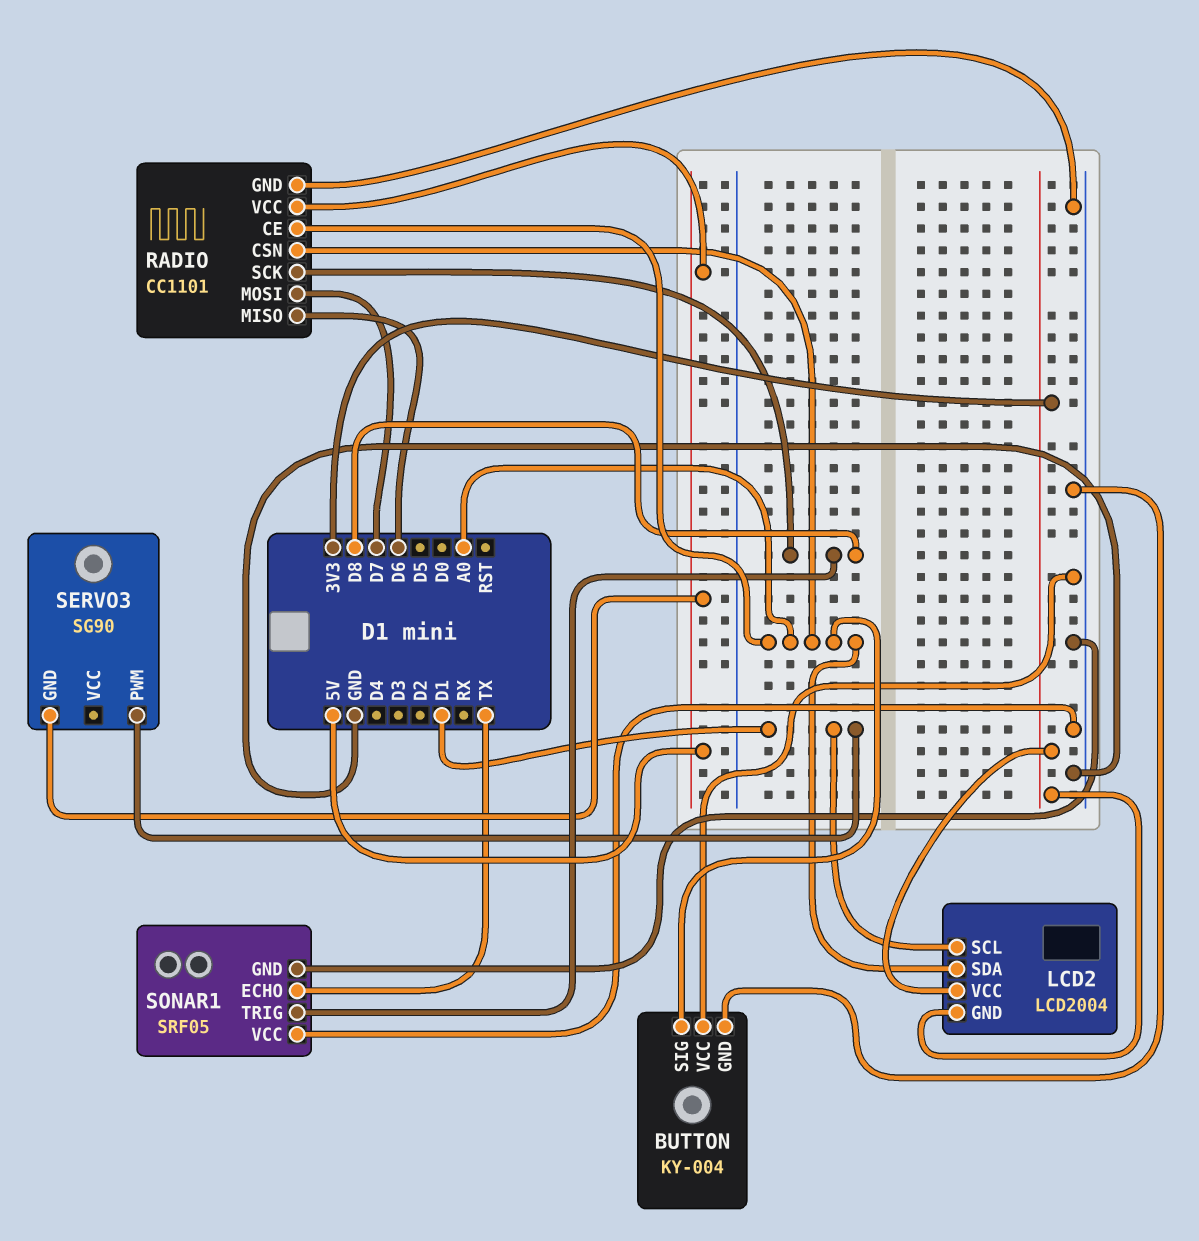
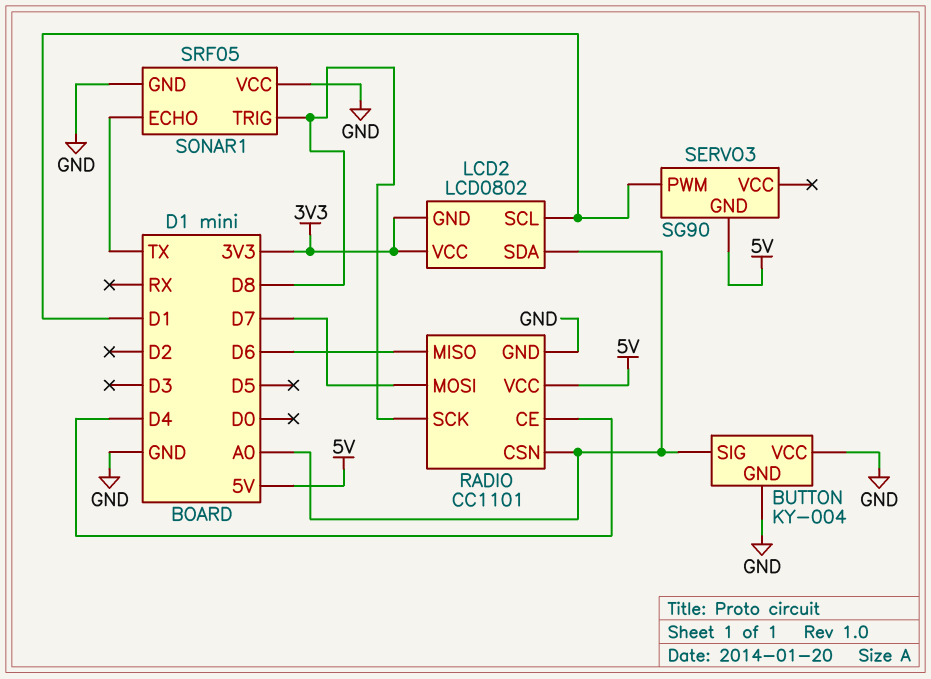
LCD2: LCD2004 -> LCD0802
RADIO pin CE: A0 -> D4

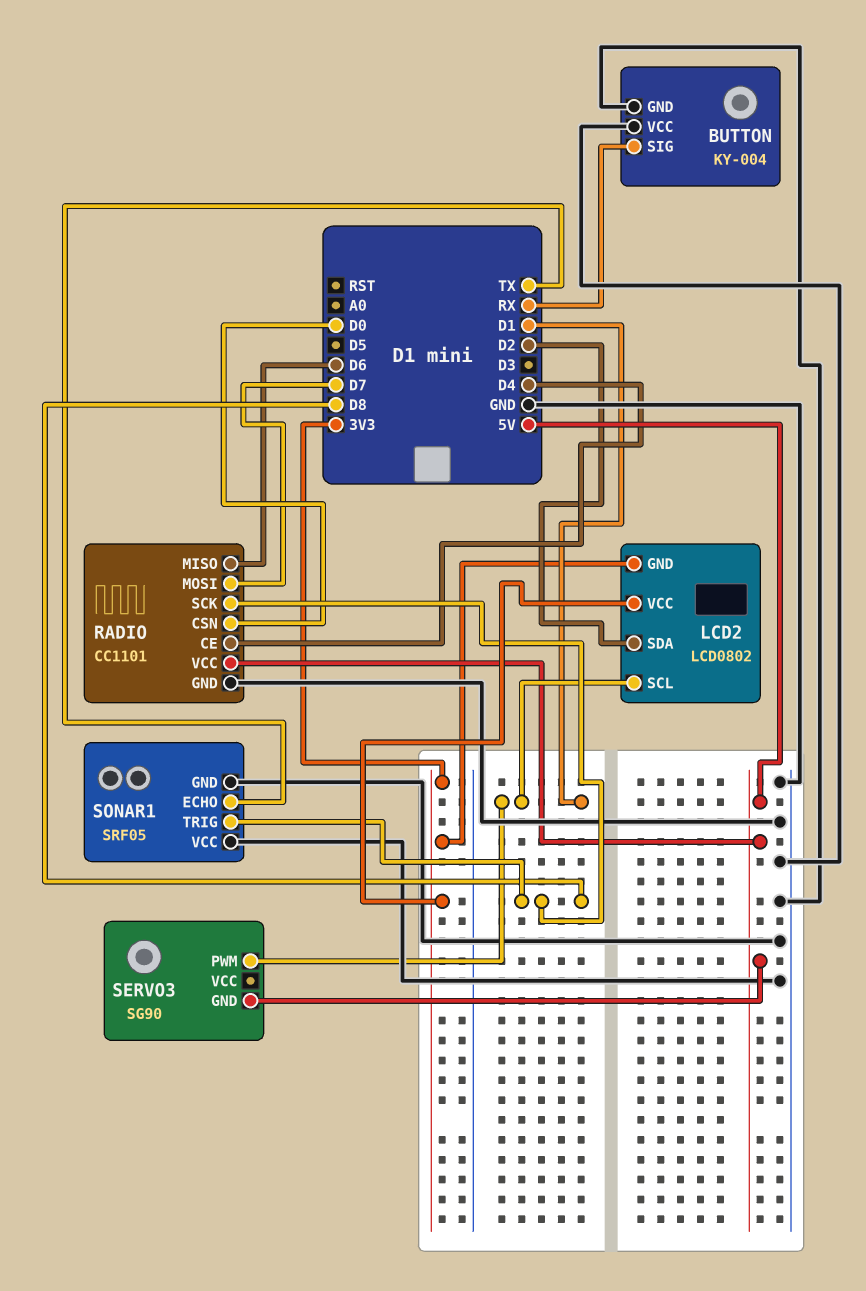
BUTTON pin SIG: A0 -> RX
LCD2 pin SDA: A0 -> D2
RADIO pin CSN: A0 -> D0

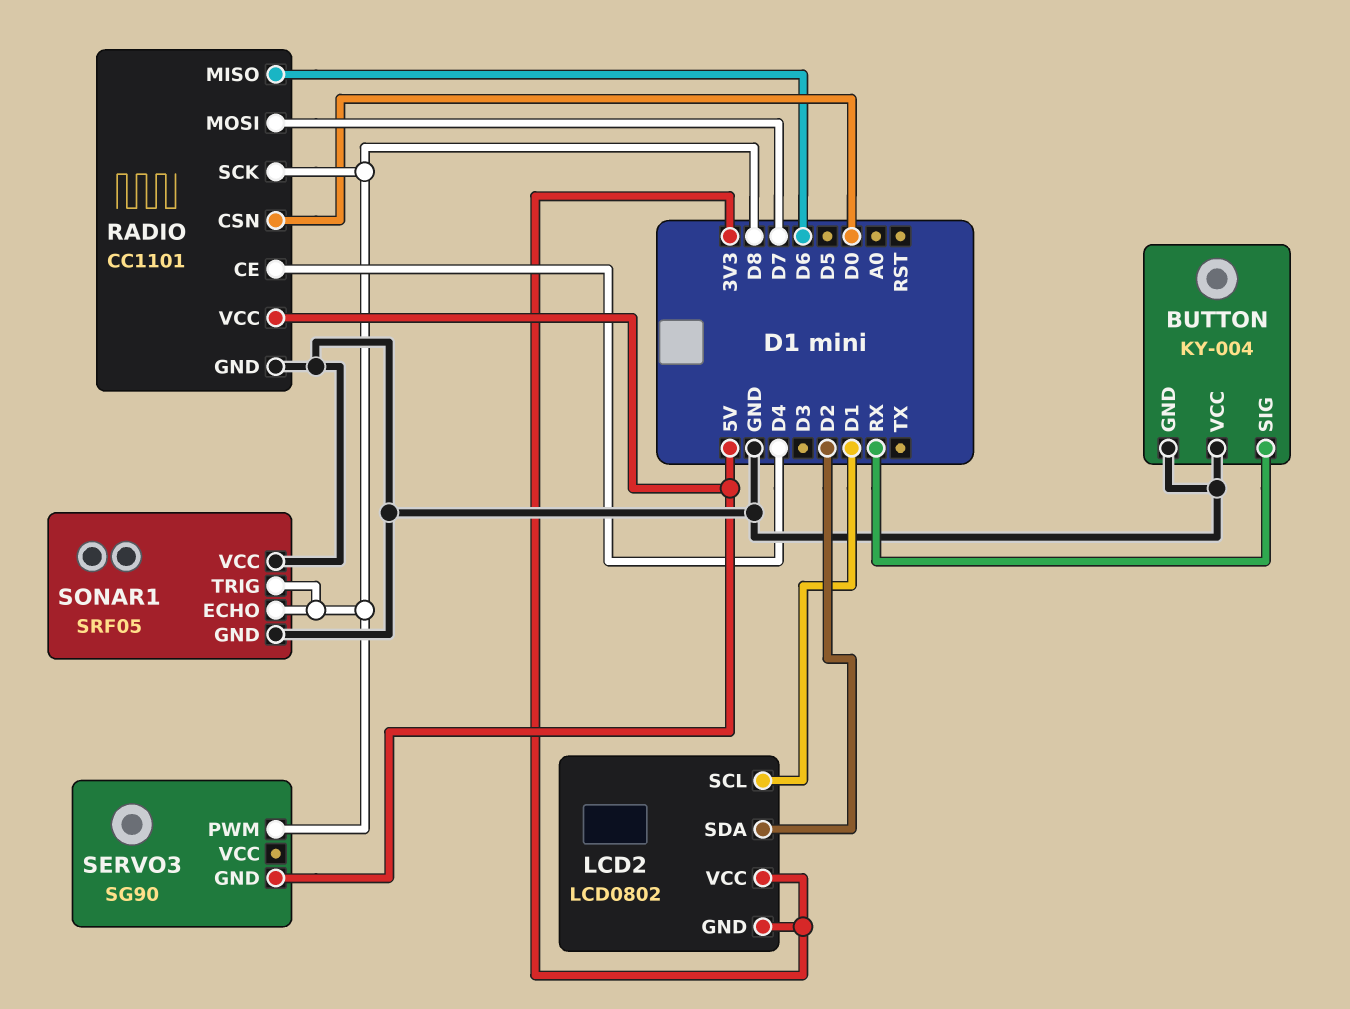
SERVO3 pin PWM: D1 -> D8
SONAR1 pin ECHO: TX -> D8

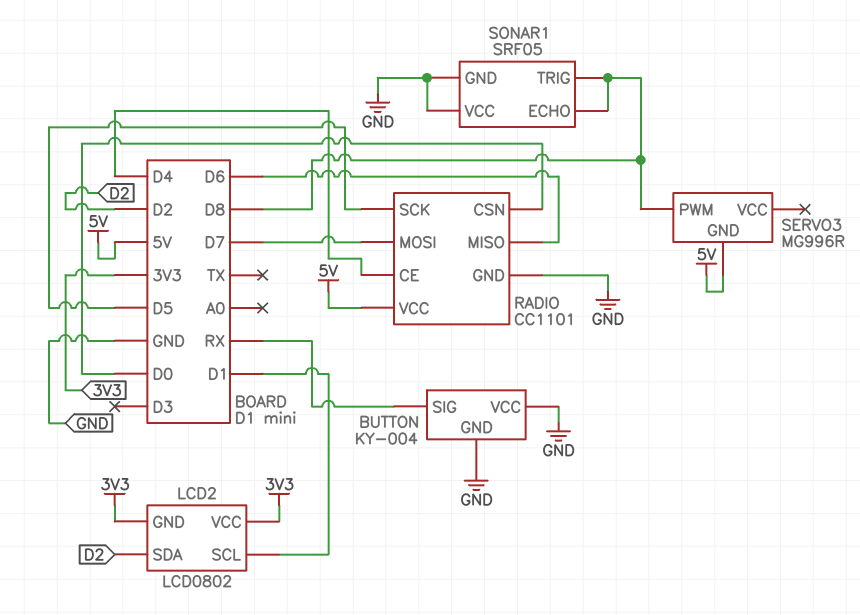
RADIO pin SCK: D8 -> D5
SERVO3: SG90 -> MG996R

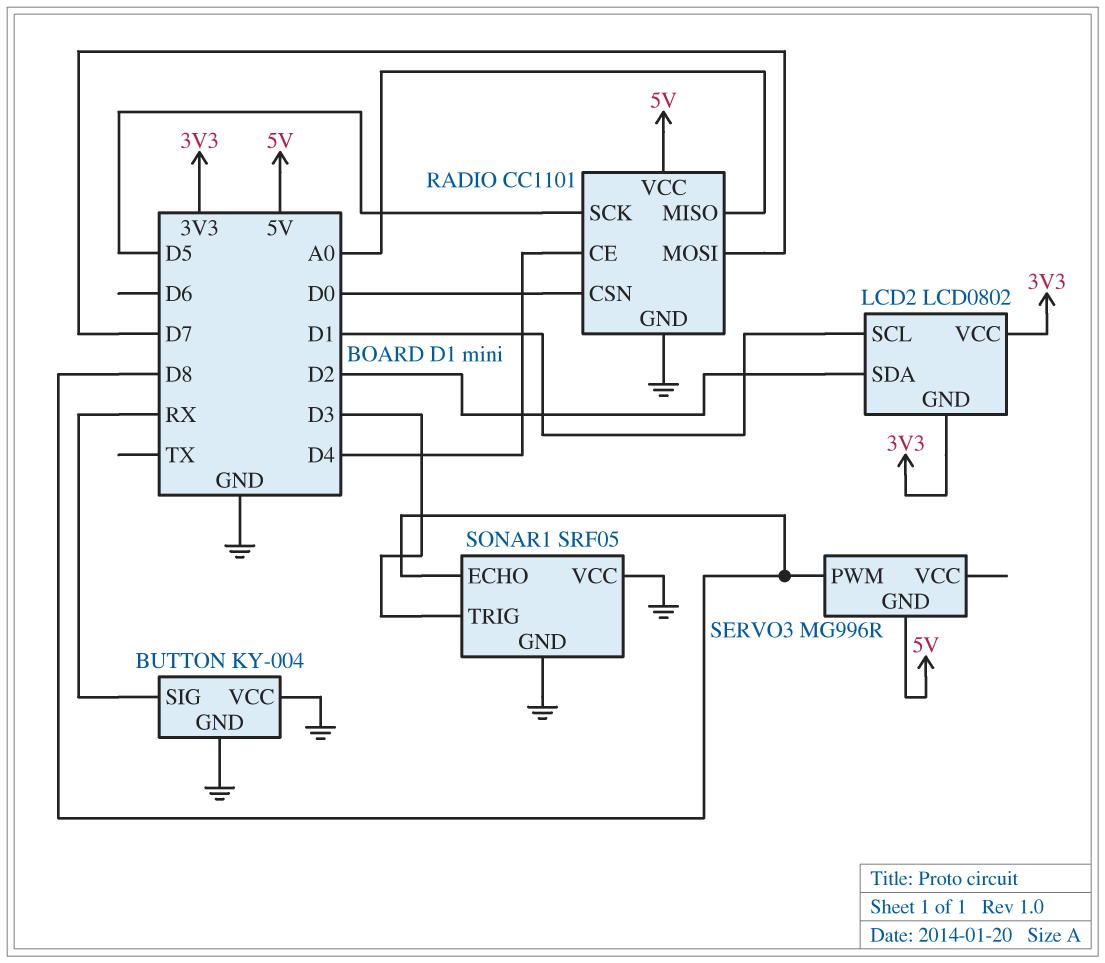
RADIO pin MISO: D6 -> A0
SONAR1 pin TRIG: D8 -> D3

